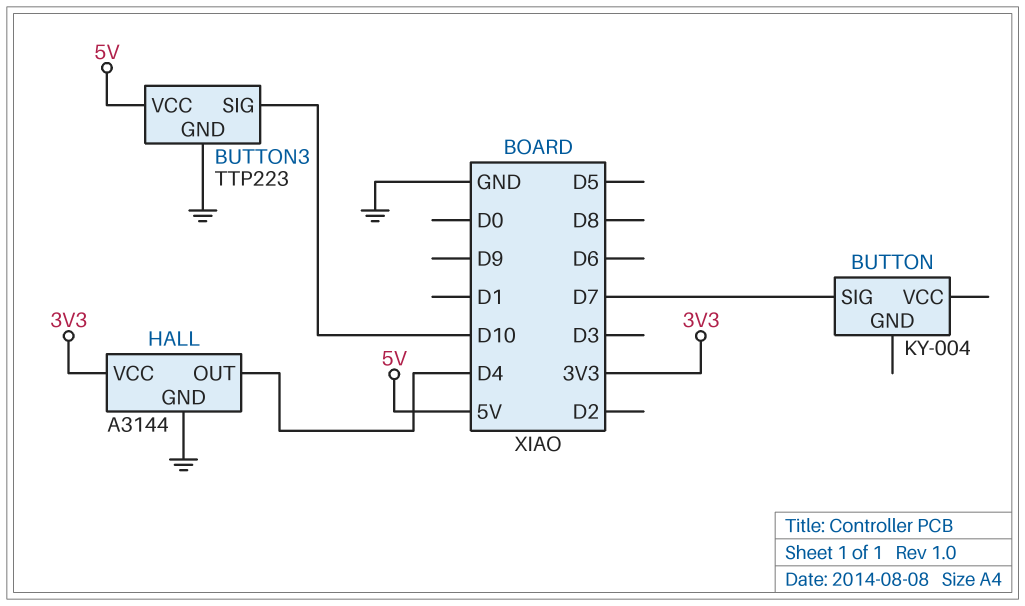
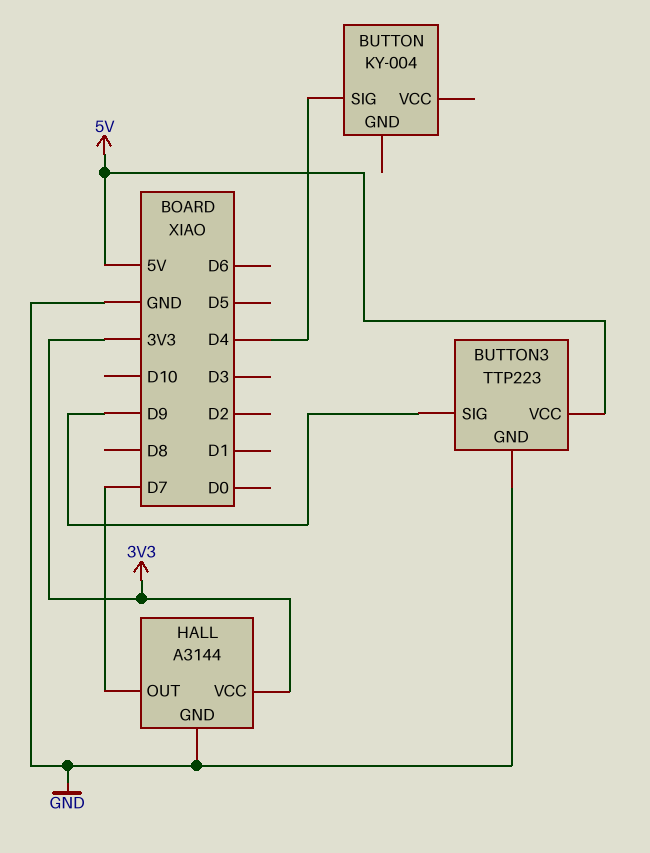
BUTTON pin SIG: D7 -> D4
BUTTON3 pin SIG: D10 -> D9
HALL pin OUT: D4 -> D7

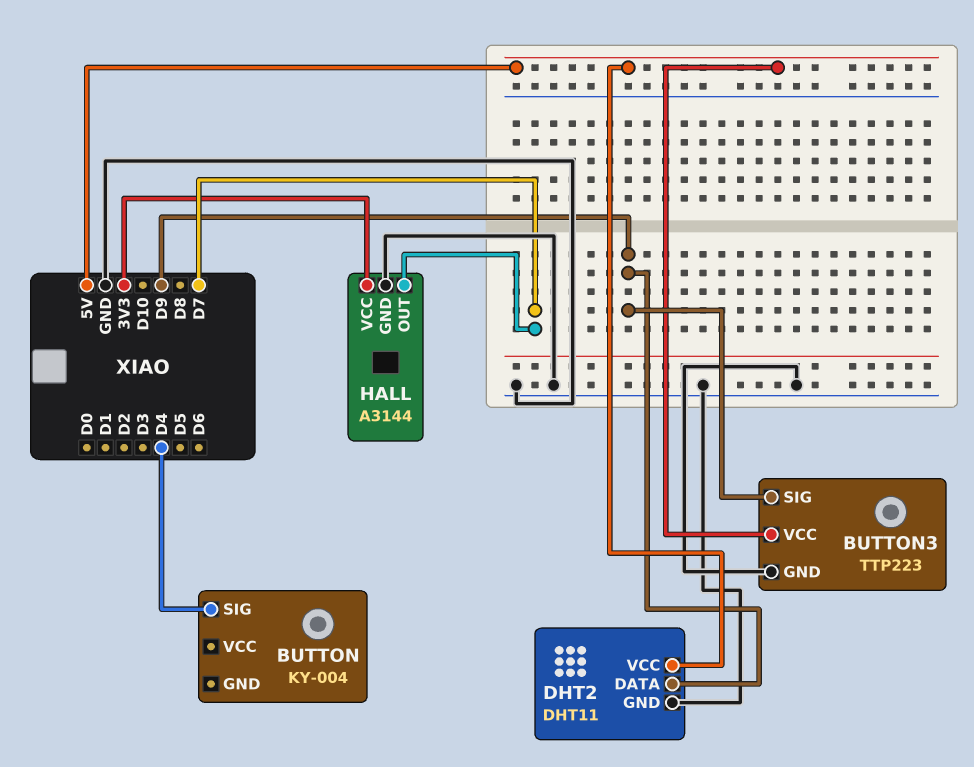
DHT2: none -> DHT11
DHT2 pin DATA: none -> D9
DHT2 pin GND: none -> GND
DHT2 pin VCC: none -> 5V

